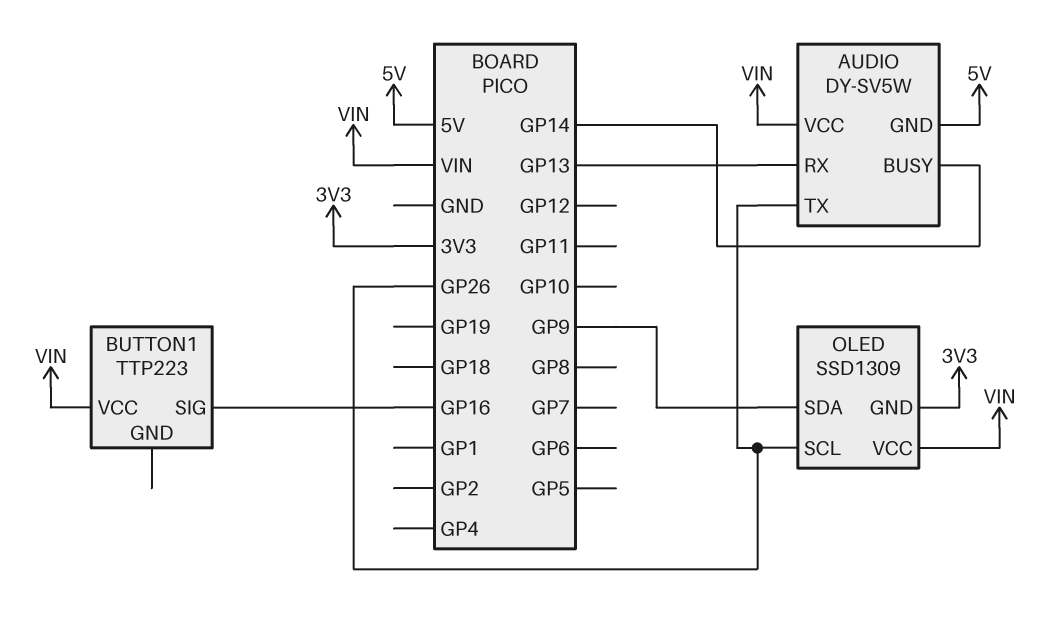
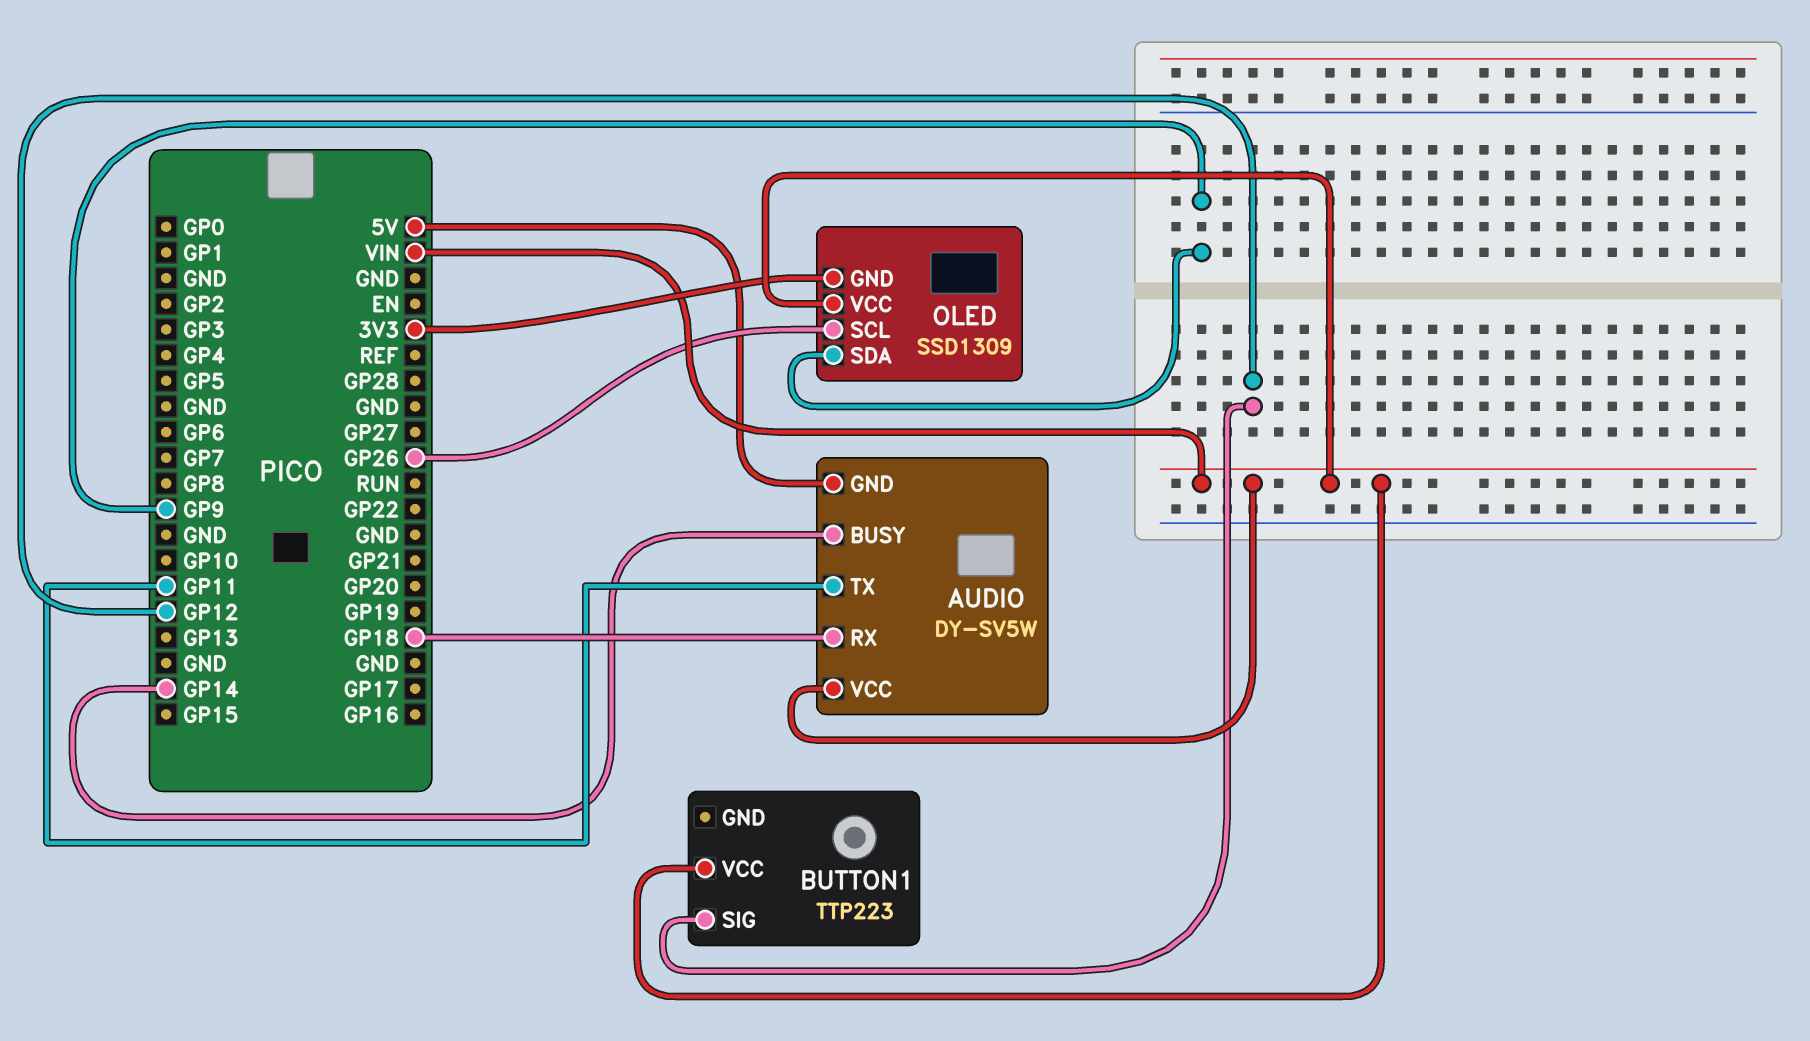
AUDIO pin RX: GP13 -> GP18
AUDIO pin TX: GP26 -> GP11
BUTTON1 pin SIG: GP16 -> GP12

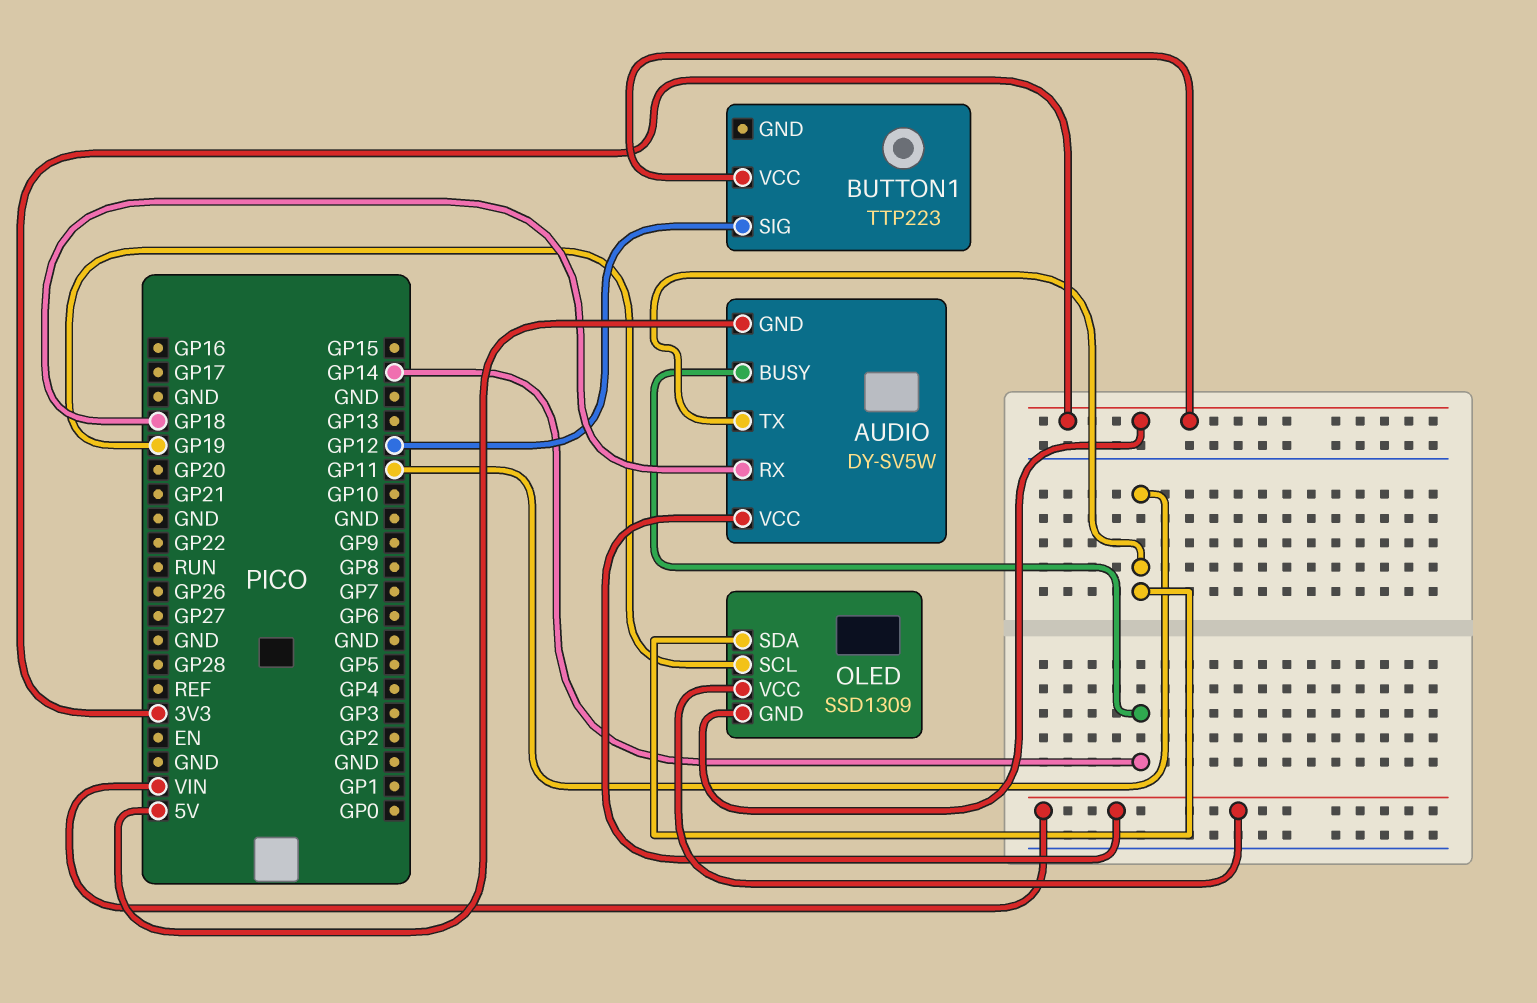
BUTTON1 pin VCC: VIN -> 3V3
OLED pin SCL: GP26 -> GP19
OLED pin SDA: GP9 -> GP11

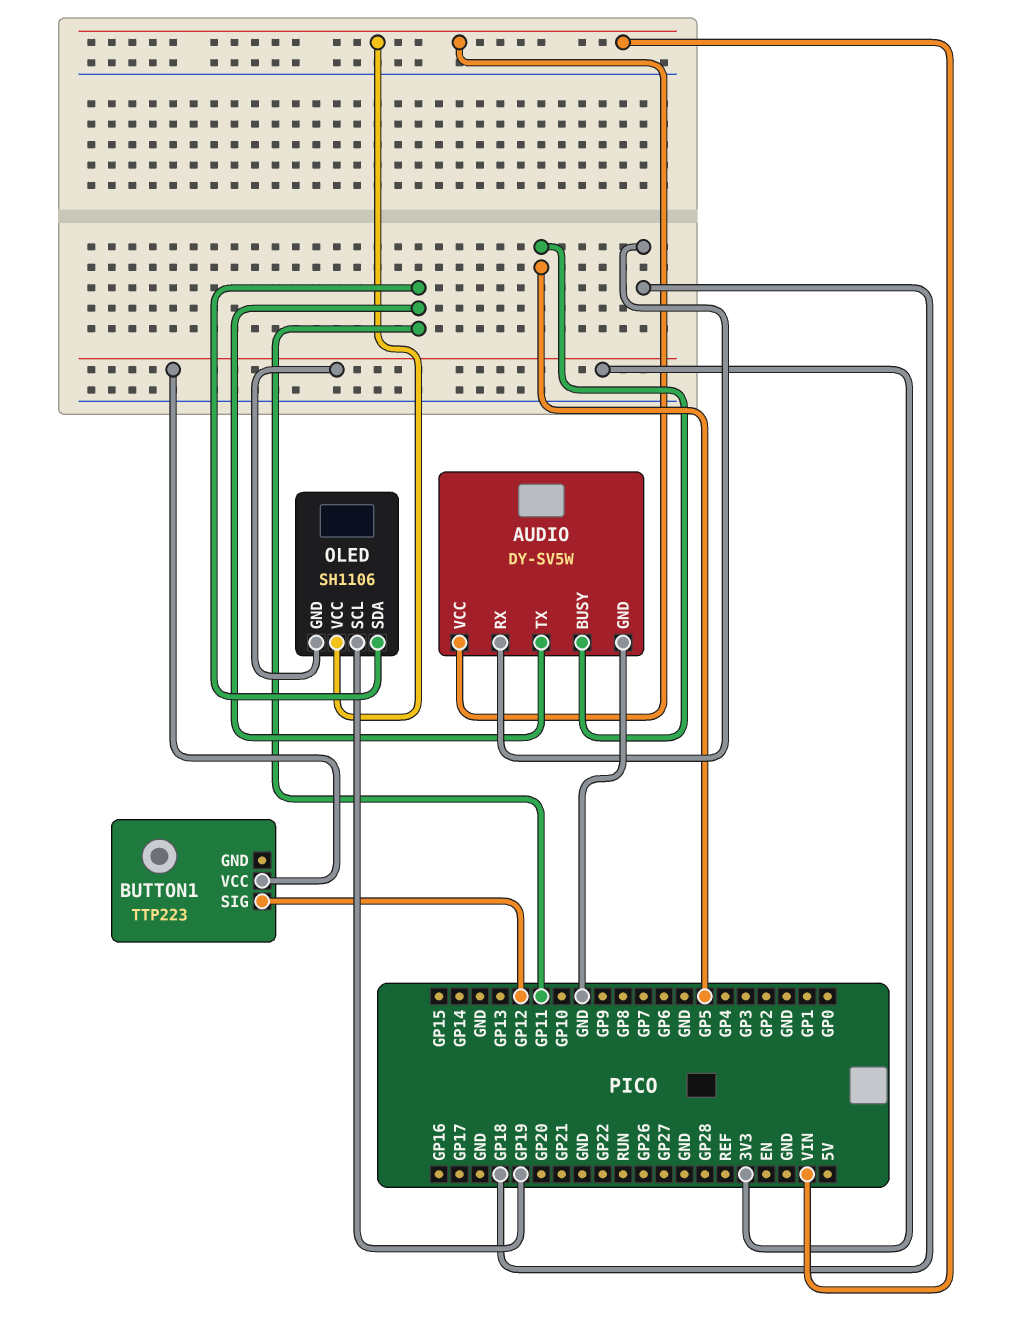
AUDIO pin BUSY: GP14 -> GP5
AUDIO pin GND: 5V -> GND
OLED: SSD1309 -> SH1106

